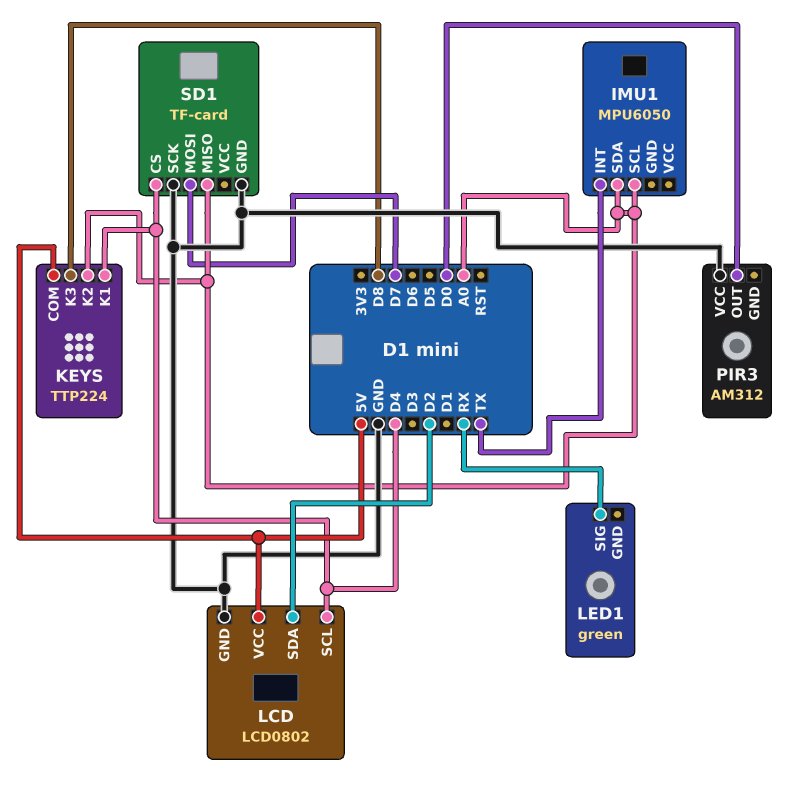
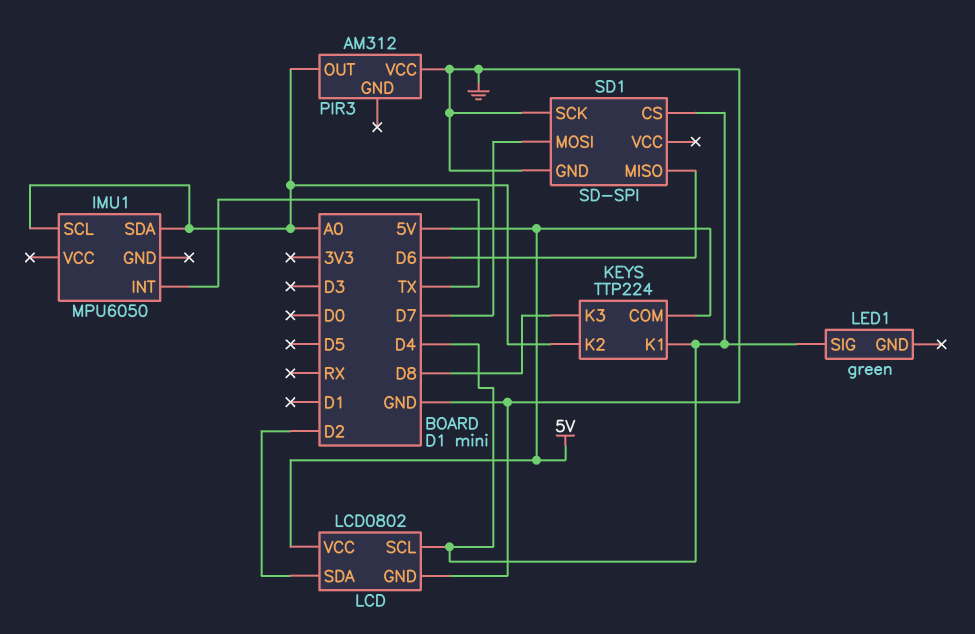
LED1 pin SIG: RX -> D4
PIR3 pin OUT: D0 -> A0
SD1: TF-card -> SD-SPI
SD1 pin MISO: A0 -> D6

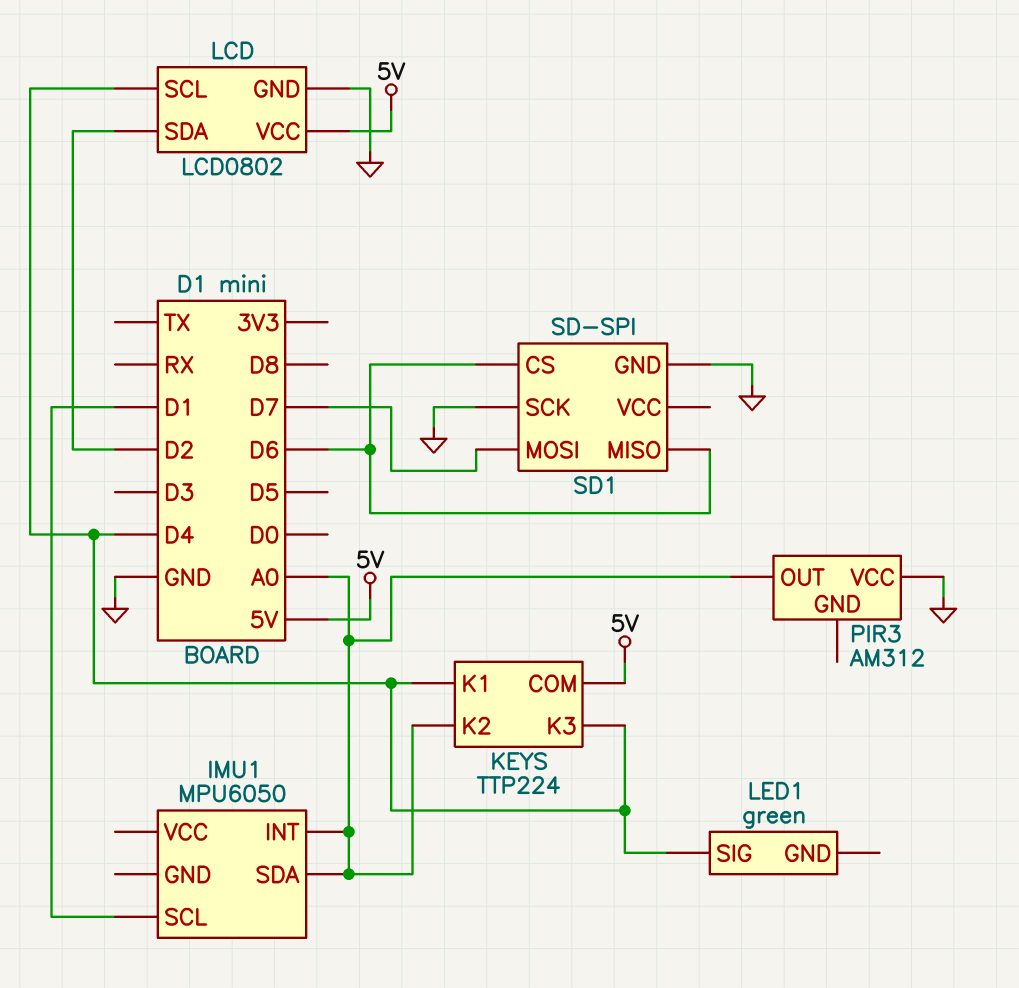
IMU1 pin INT: TX -> A0
IMU1 pin SCL: A0 -> D1
KEYS pin K3: D8 -> D4
SD1 pin CS: D4 -> D6

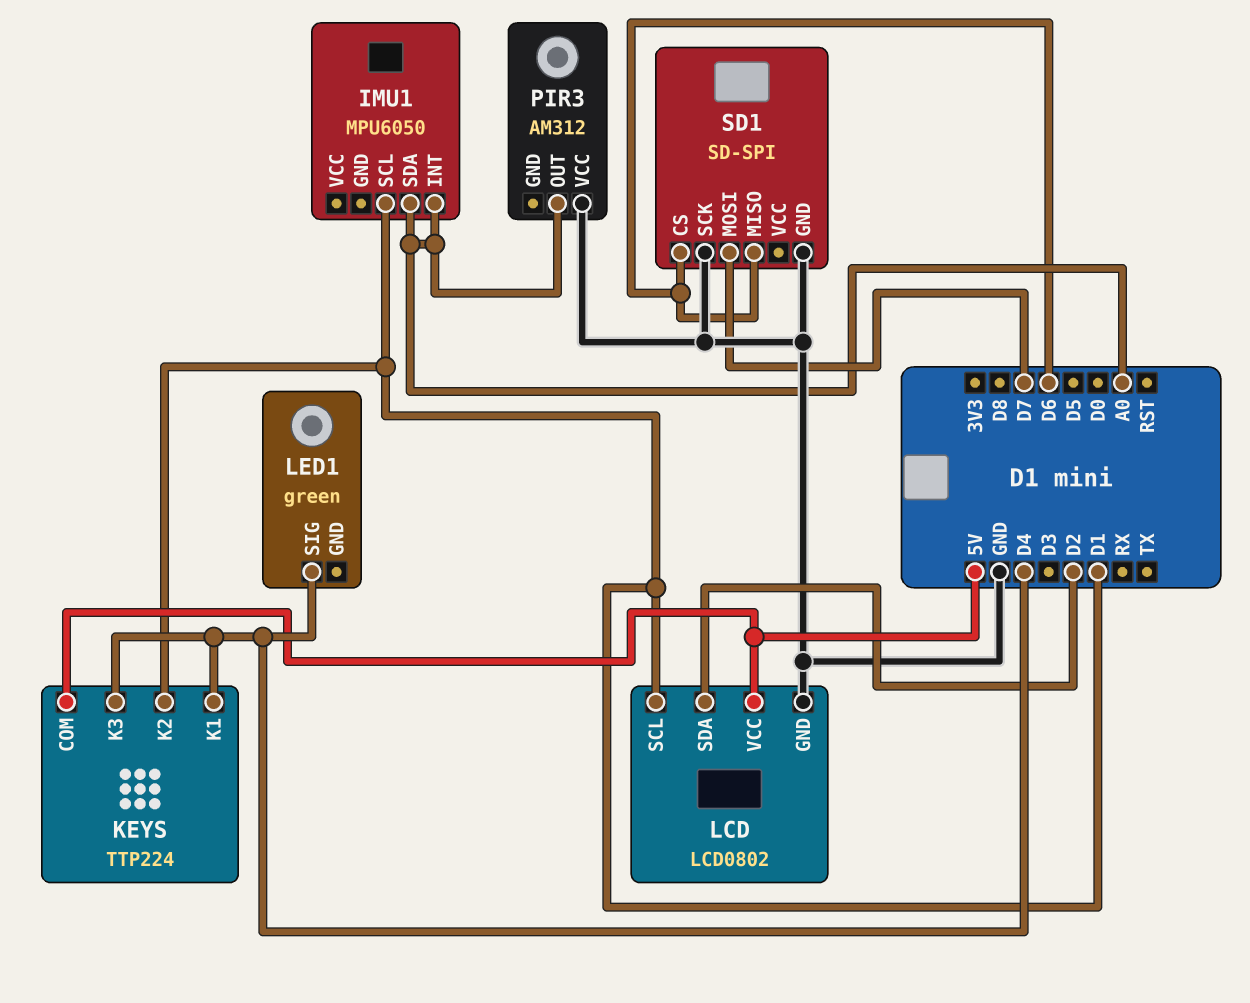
KEYS pin K2: A0 -> D1
LCD pin SCL: D4 -> D1

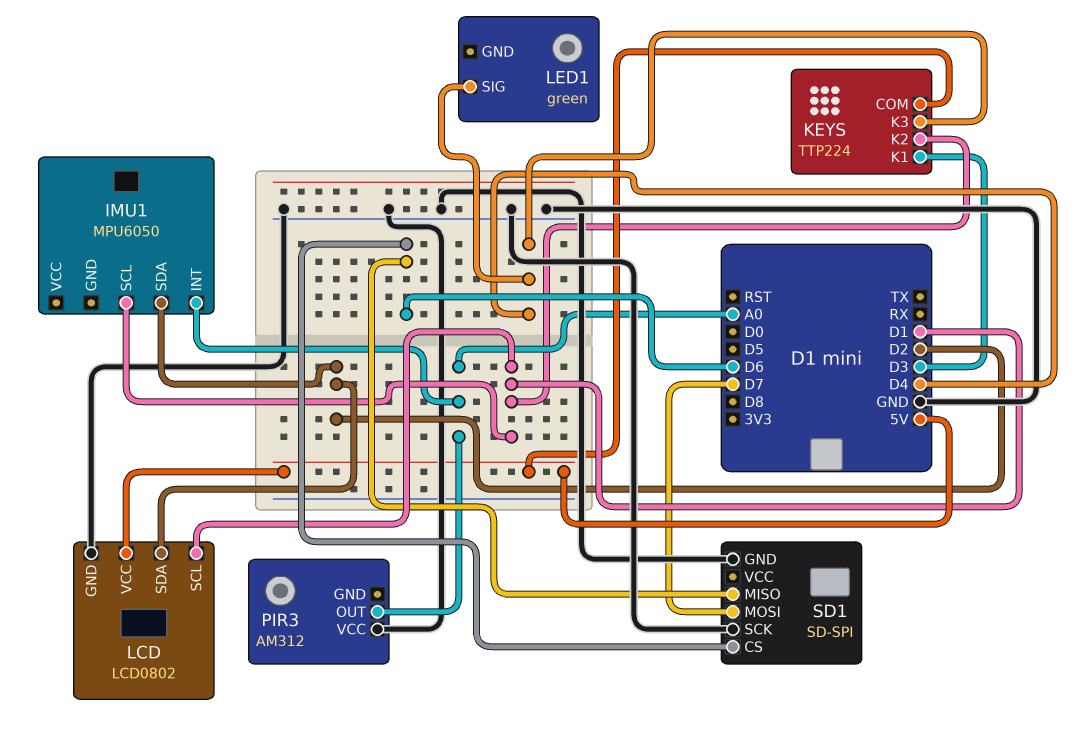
IMU1 pin SDA: A0 -> D2
KEYS pin K1: D4 -> D3

